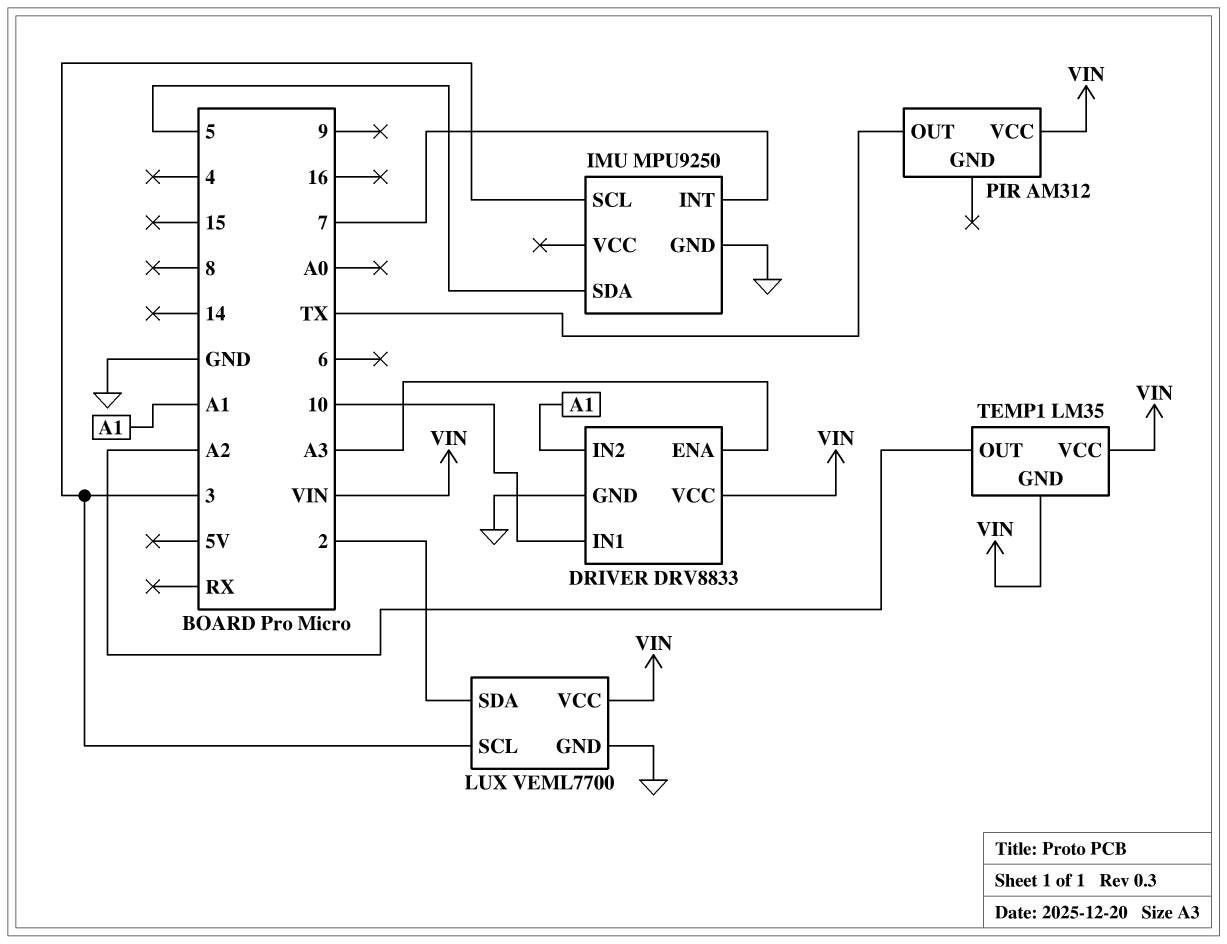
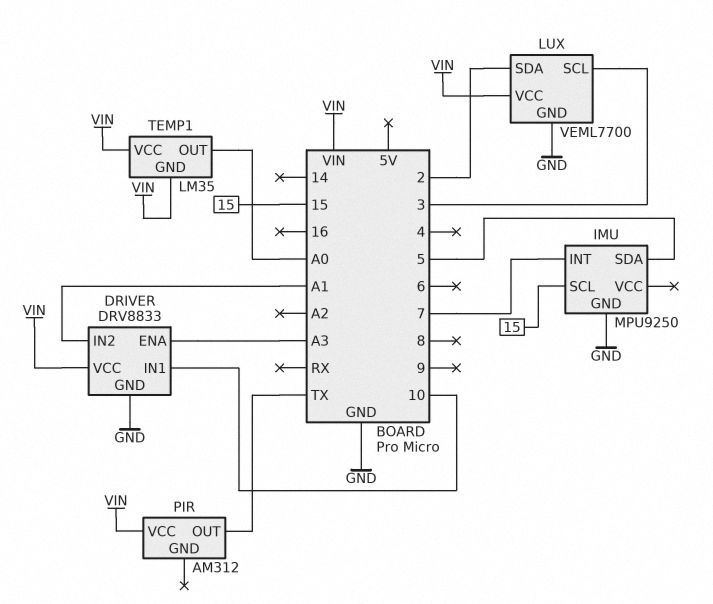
IMU pin SCL: 3 -> 15
TEMP1 pin OUT: A2 -> A0

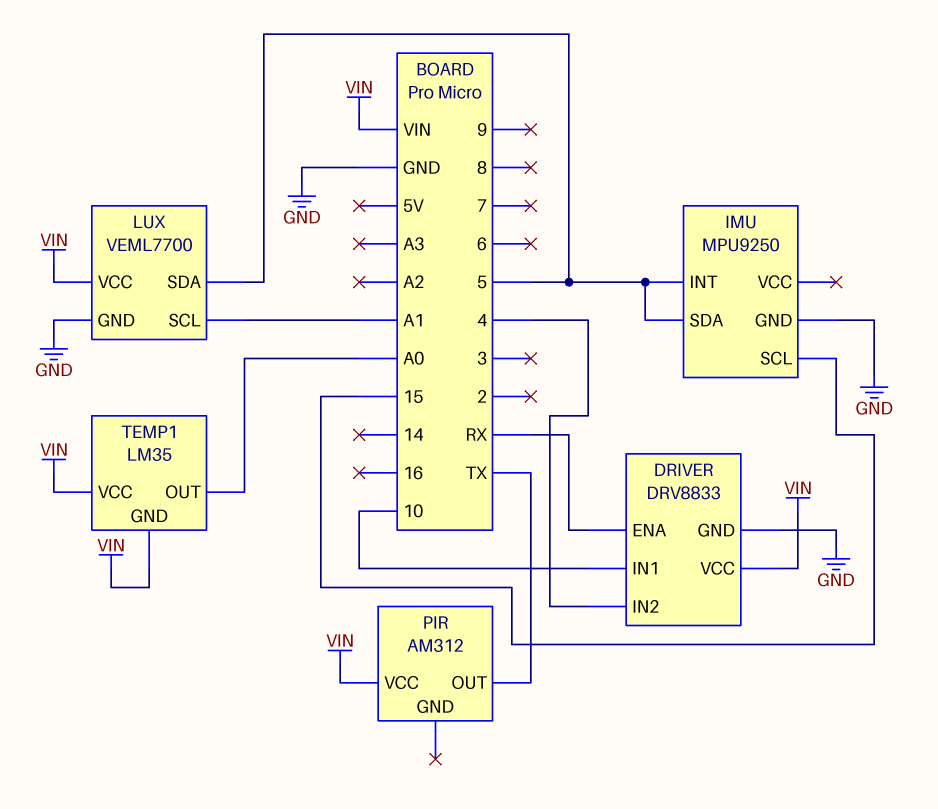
DRIVER pin ENA: A3 -> RX
DRIVER pin IN2: A1 -> 4
IMU pin INT: 7 -> 5
LUX pin SCL: 3 -> A1
LUX pin SDA: 2 -> 5

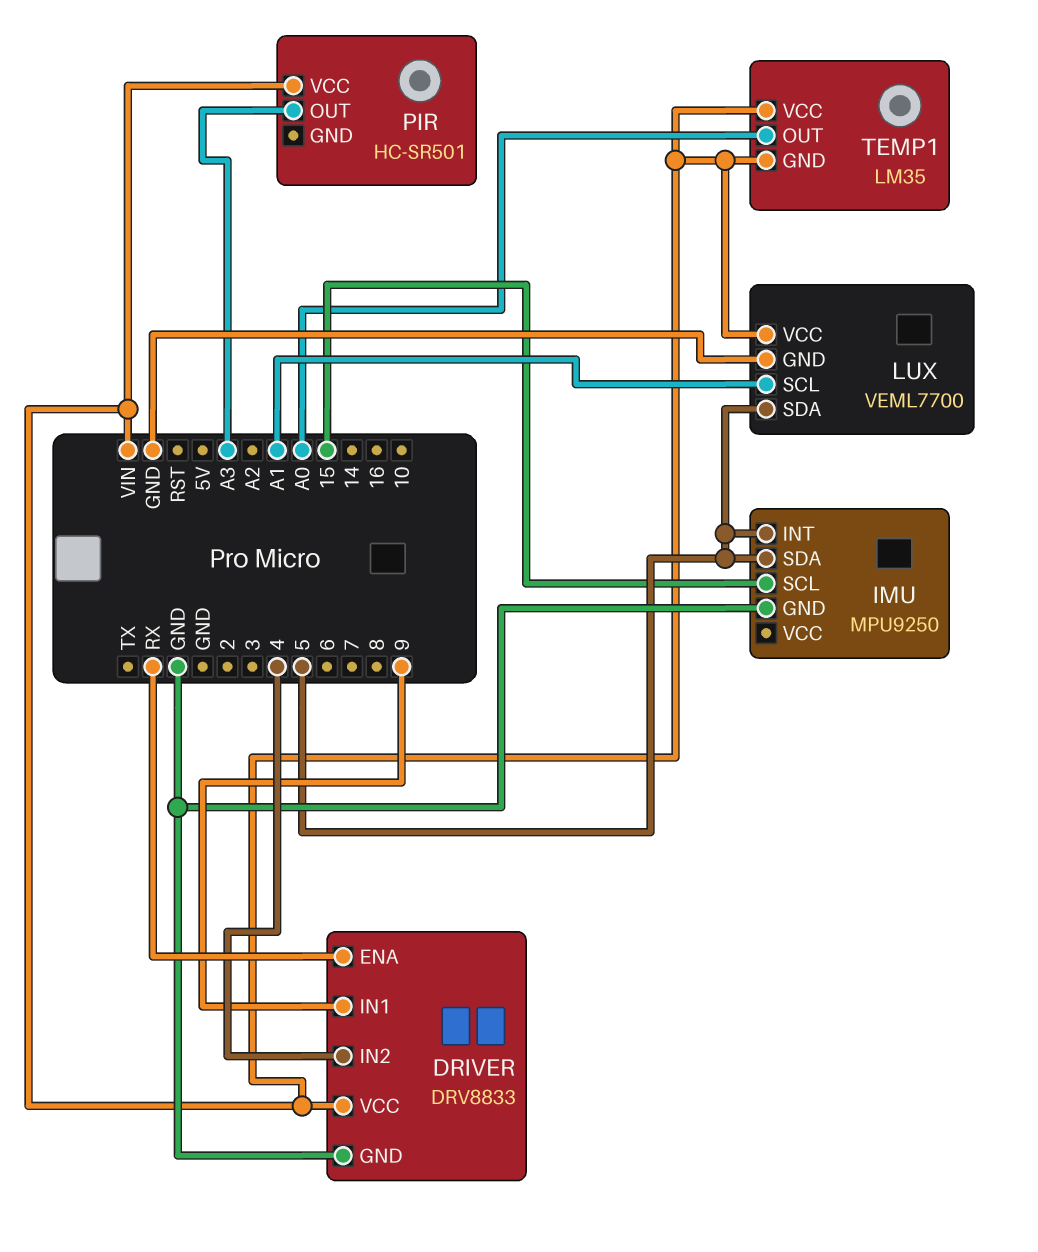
DRIVER pin IN1: 10 -> 9
PIR: AM312 -> HC-SR501
PIR pin OUT: TX -> A3

